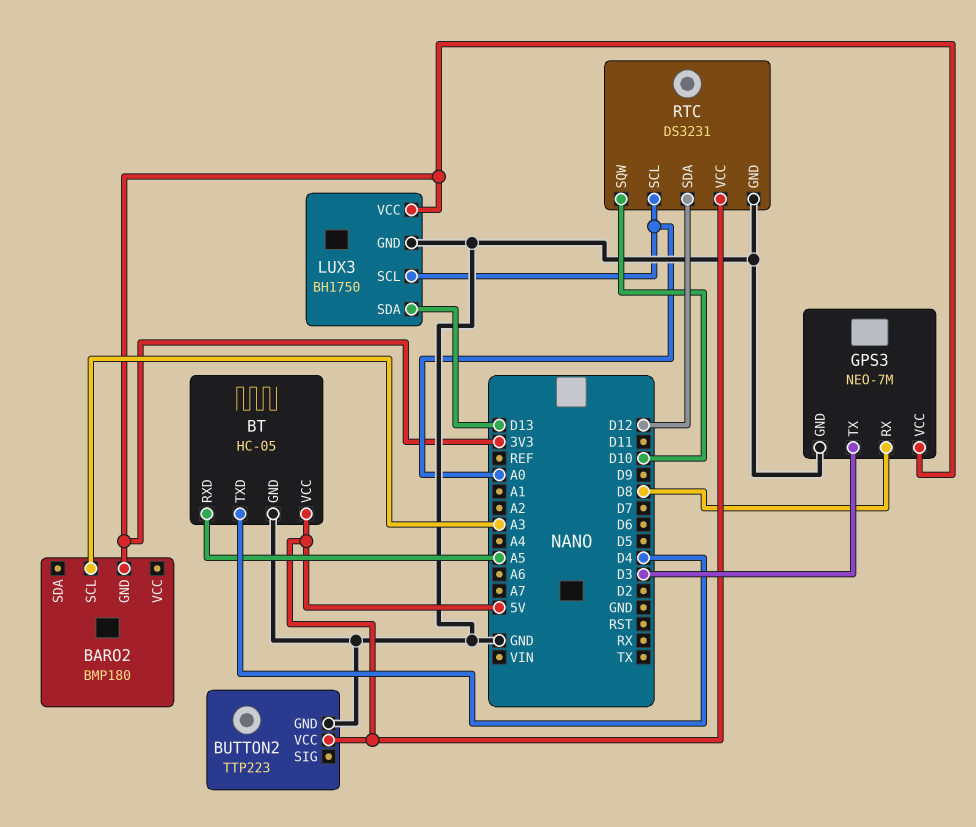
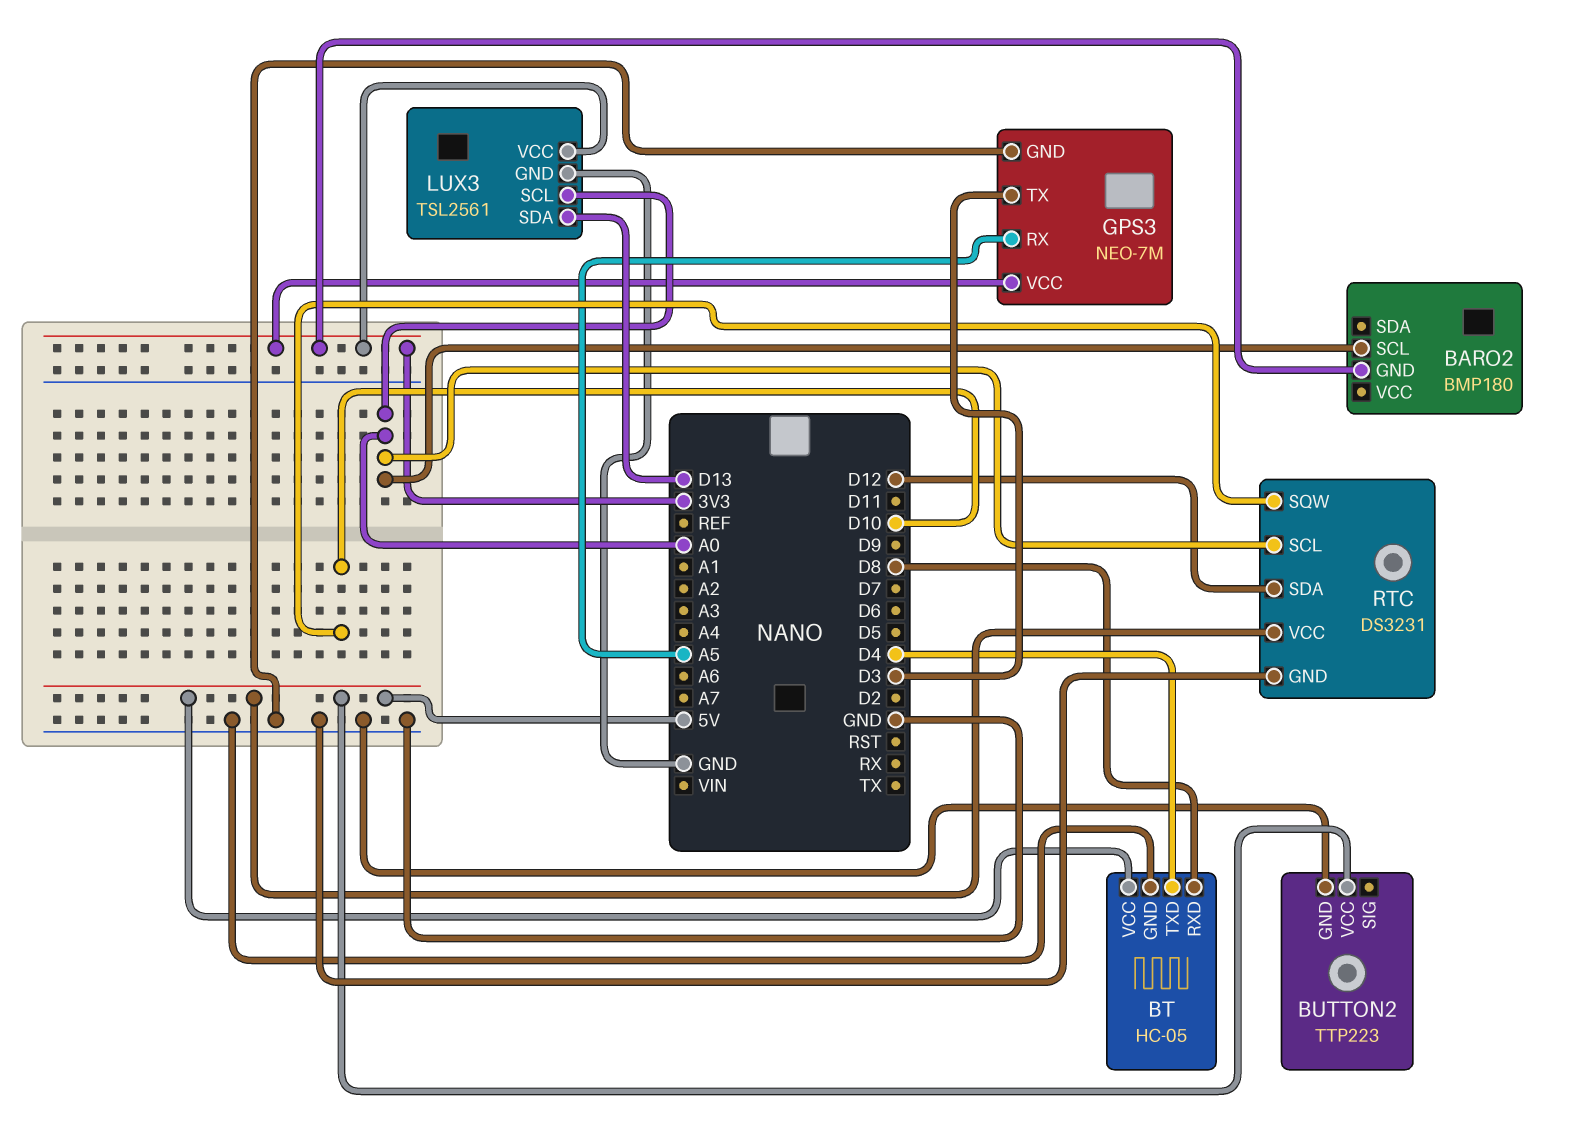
BARO2 pin SCL: A3 -> A0
BT pin RXD: A5 -> D8
GPS3 pin RX: D8 -> A5
LUX3: BH1750 -> TSL2561

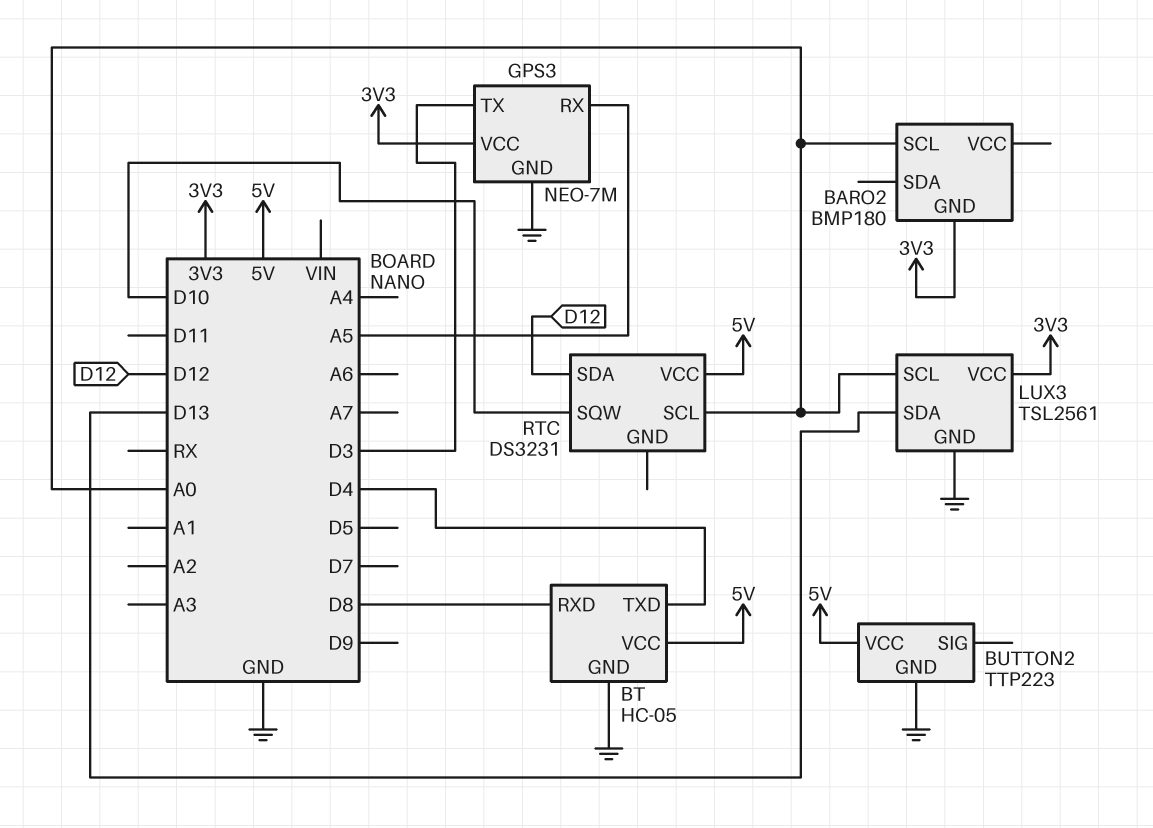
RTC pin GND: GND -> none

